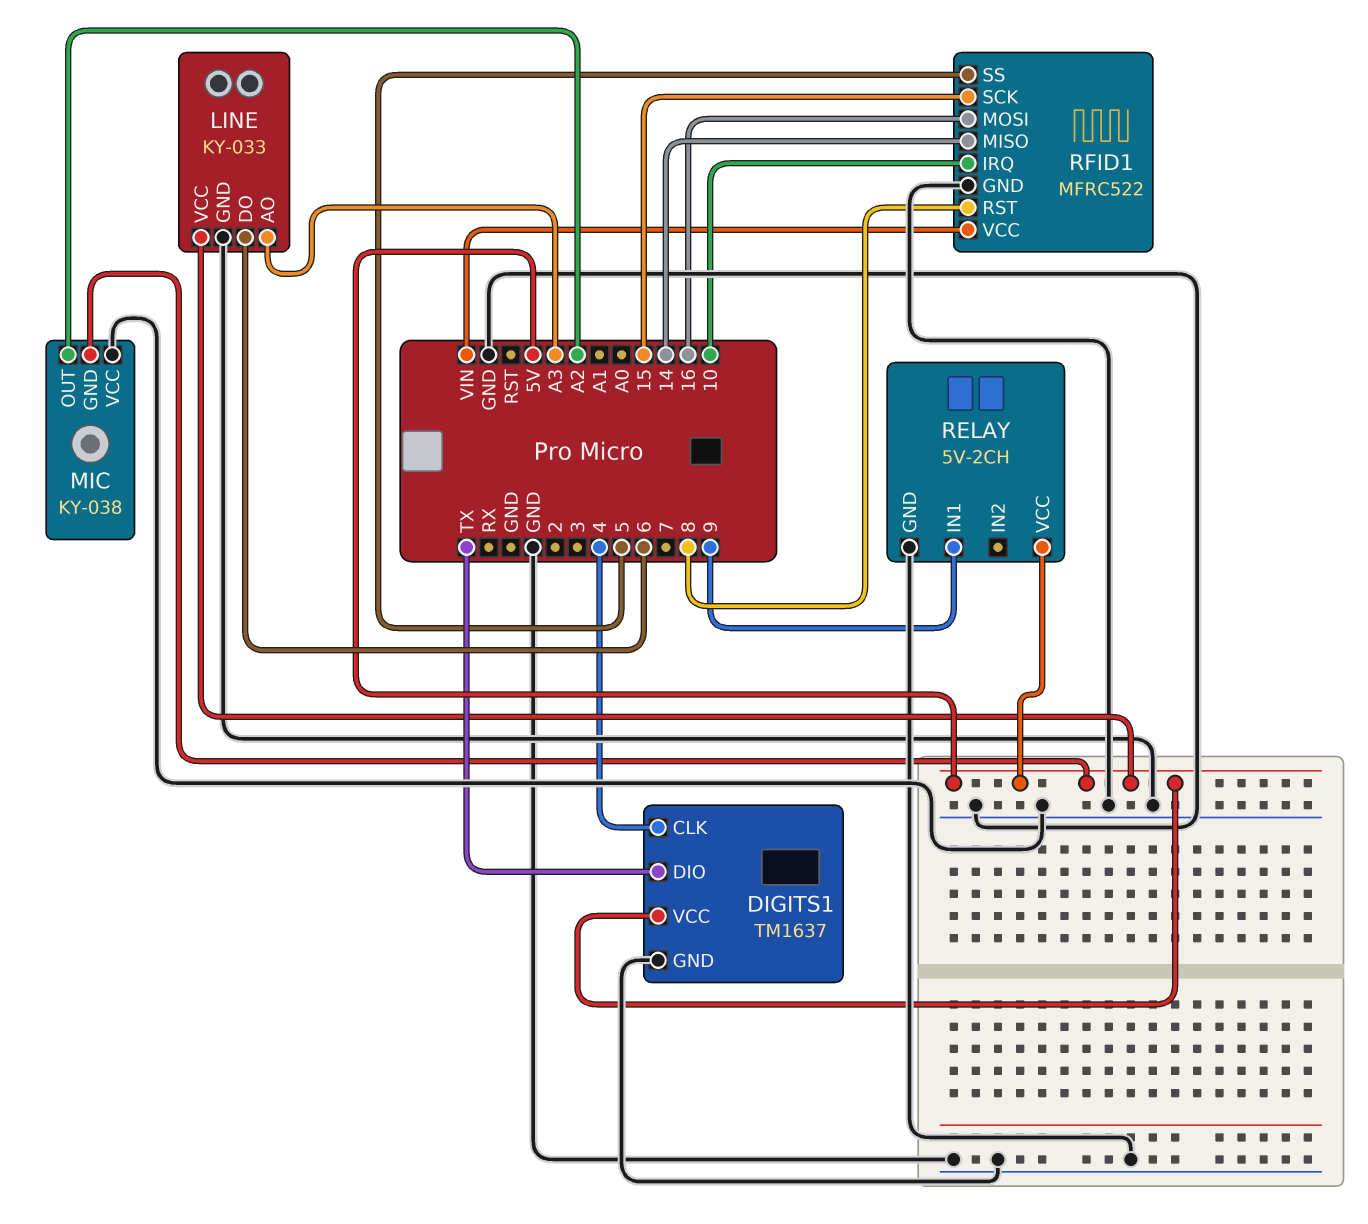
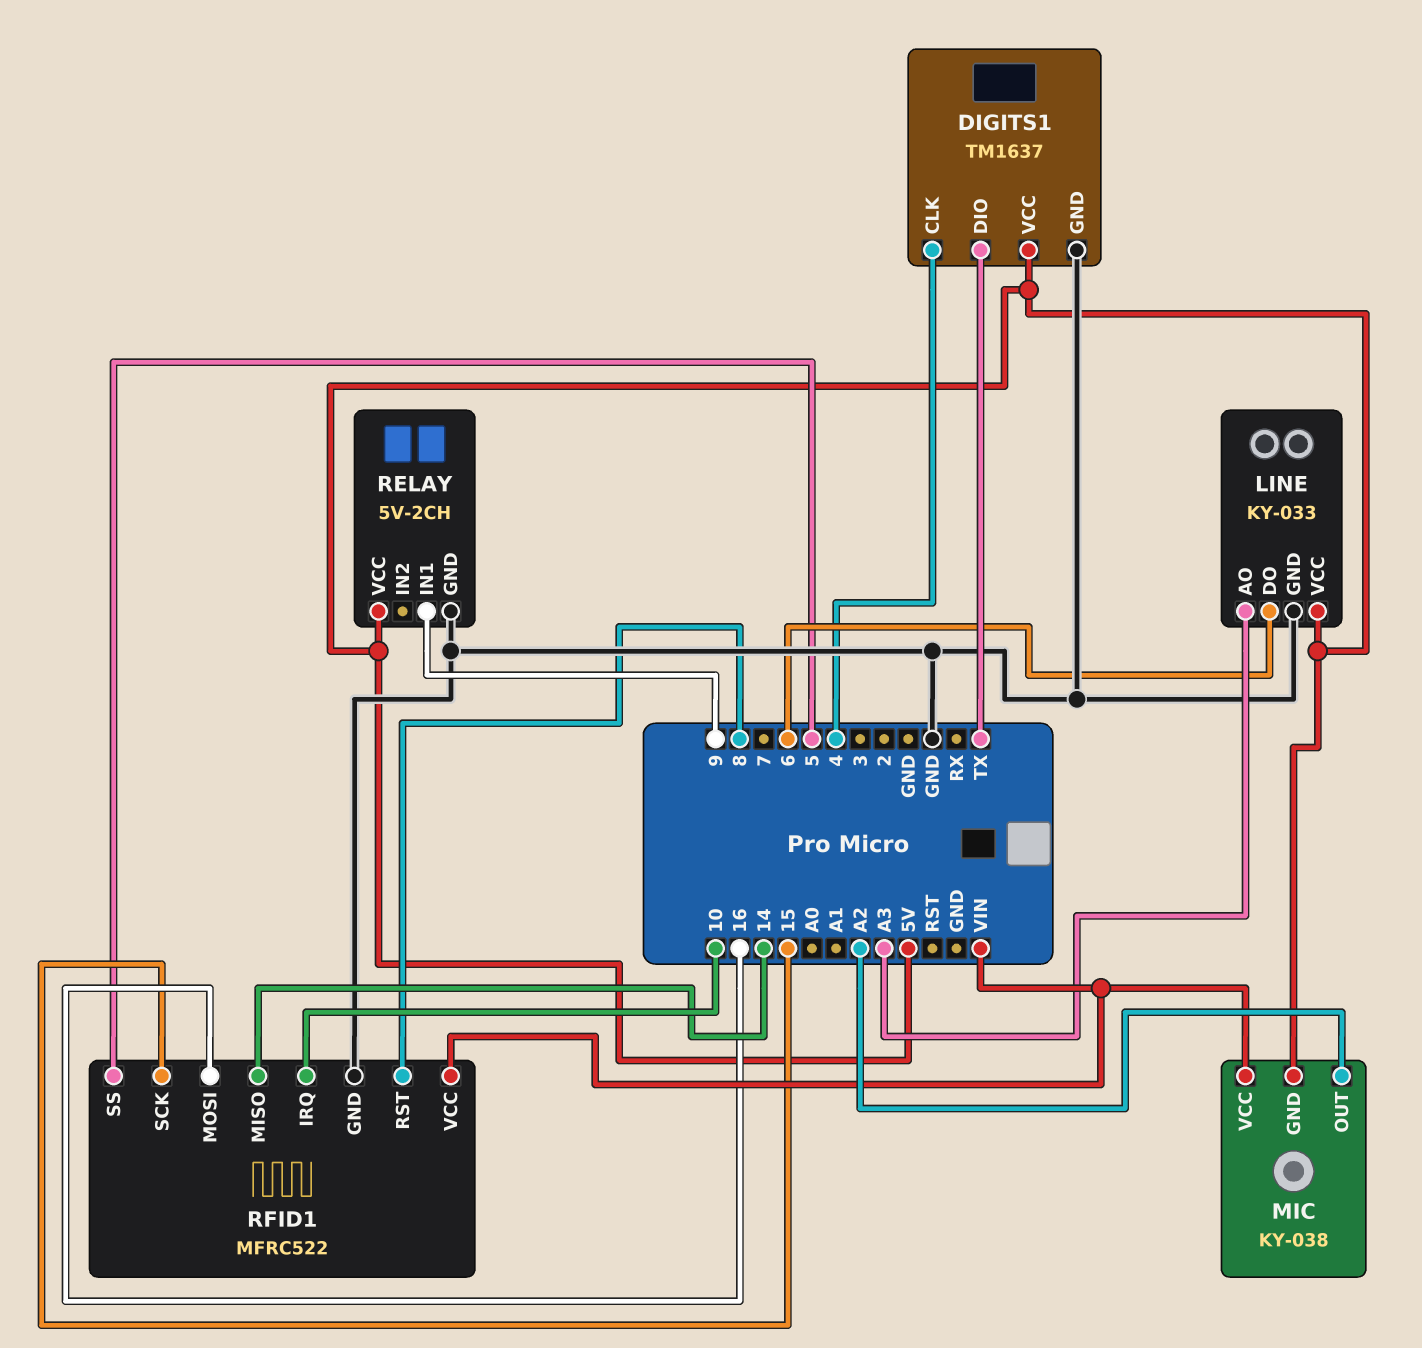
MIC pin VCC: GND -> VIN

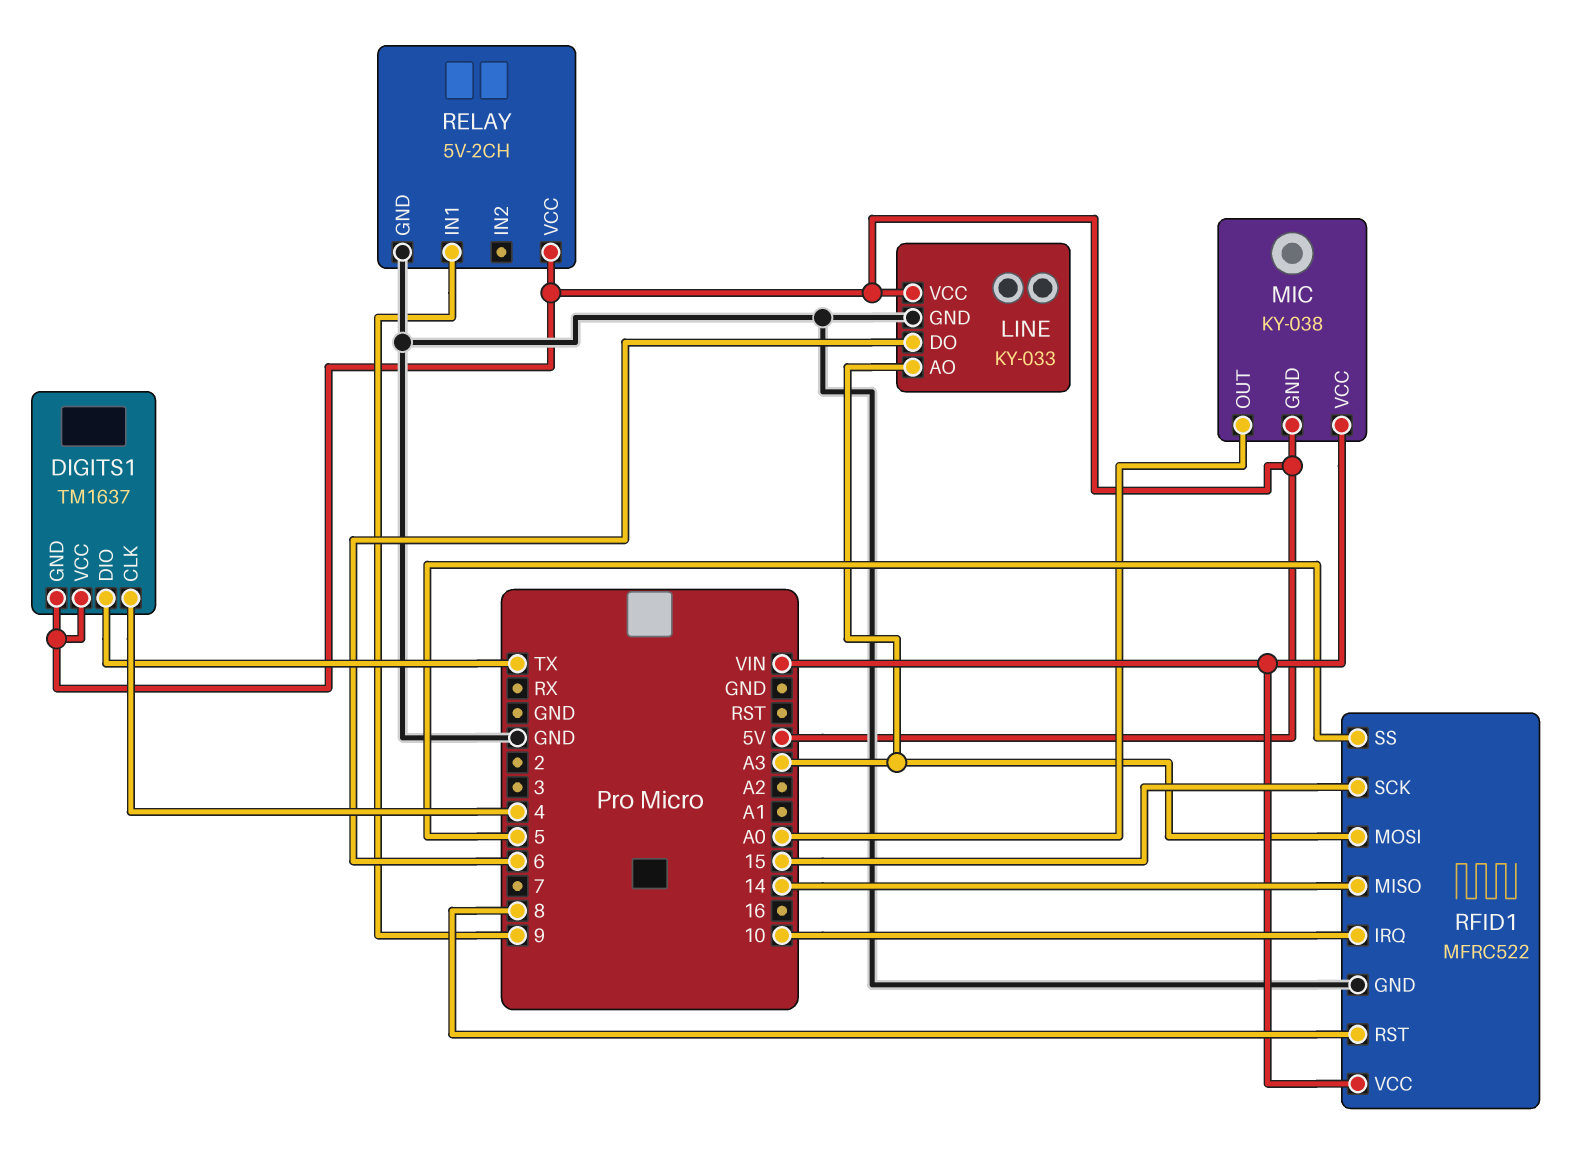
DIGITS1 pin GND: GND -> 5V
MIC pin OUT: A2 -> A0
RFID1 pin MOSI: 16 -> A3

